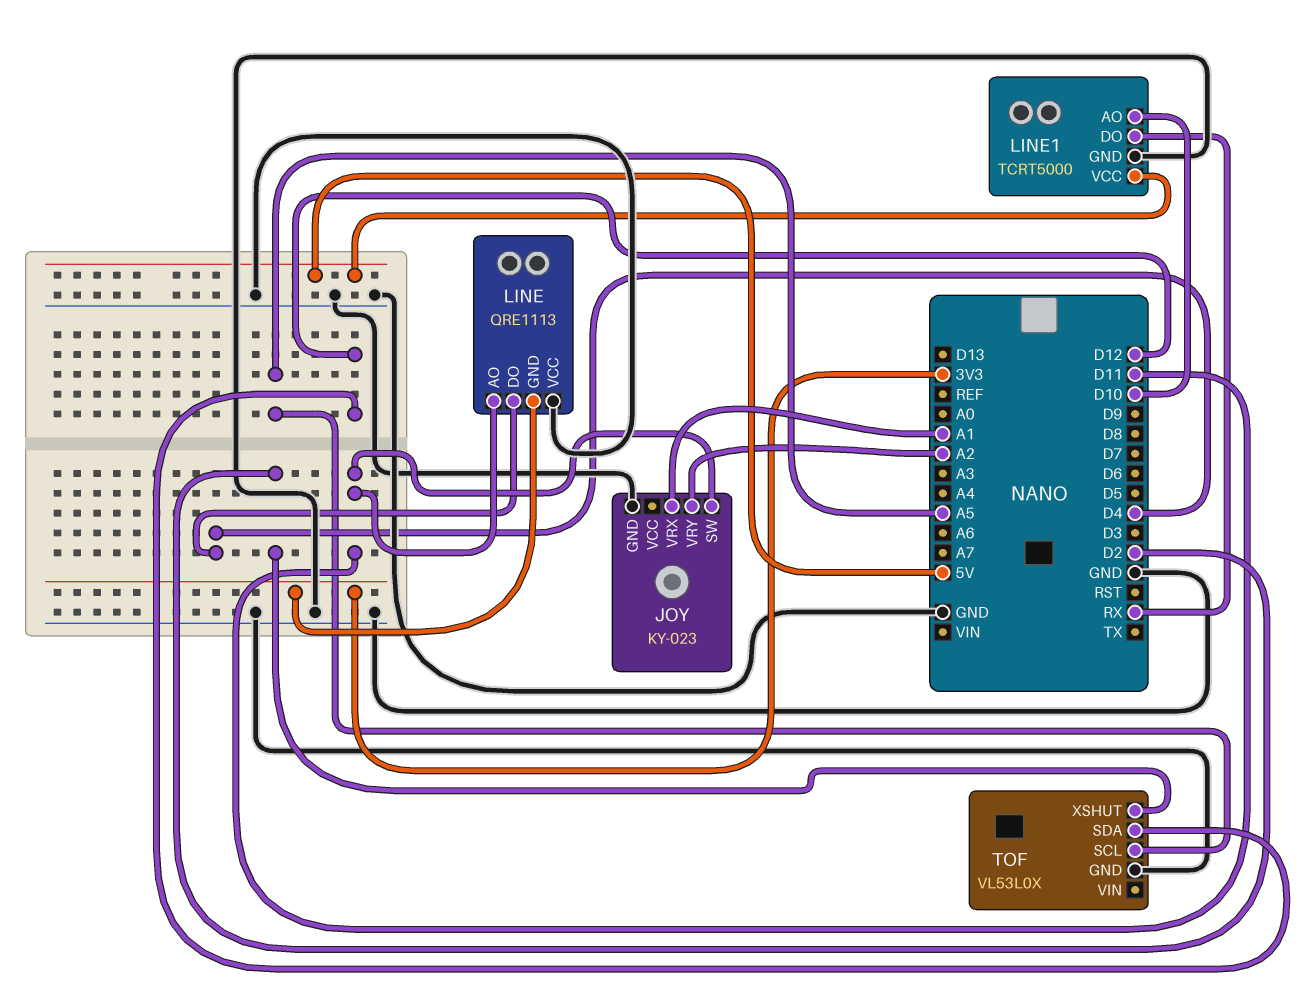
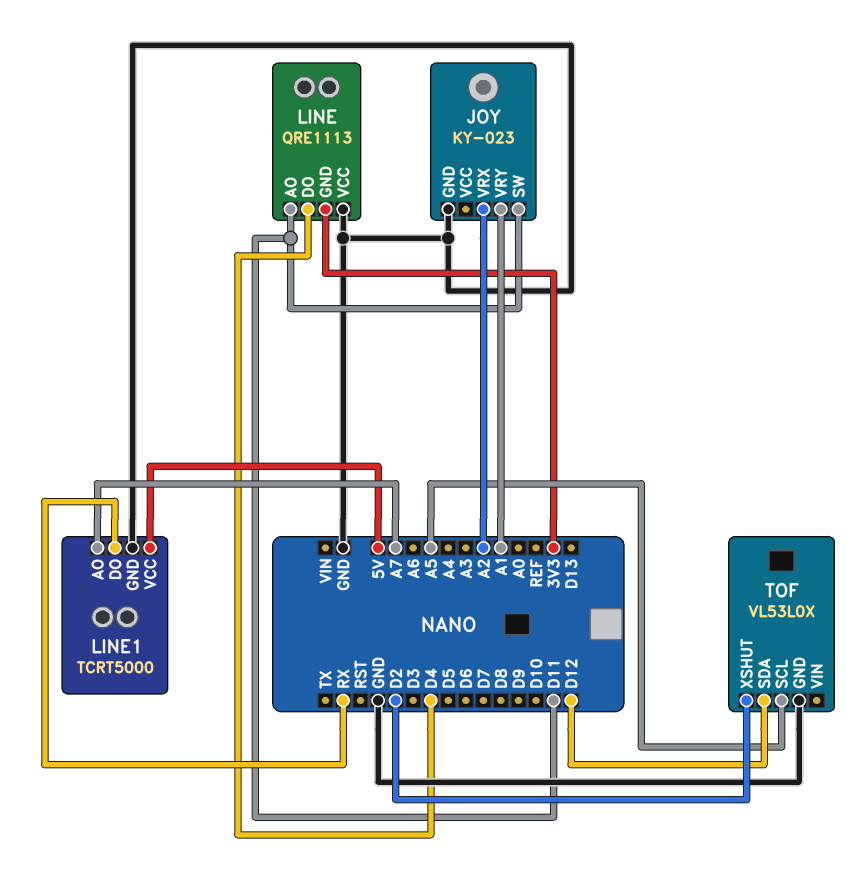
JOY pin VRX: A1 -> A2
JOY pin VRY: A2 -> A1
LINE1 pin AO: D10 -> A7

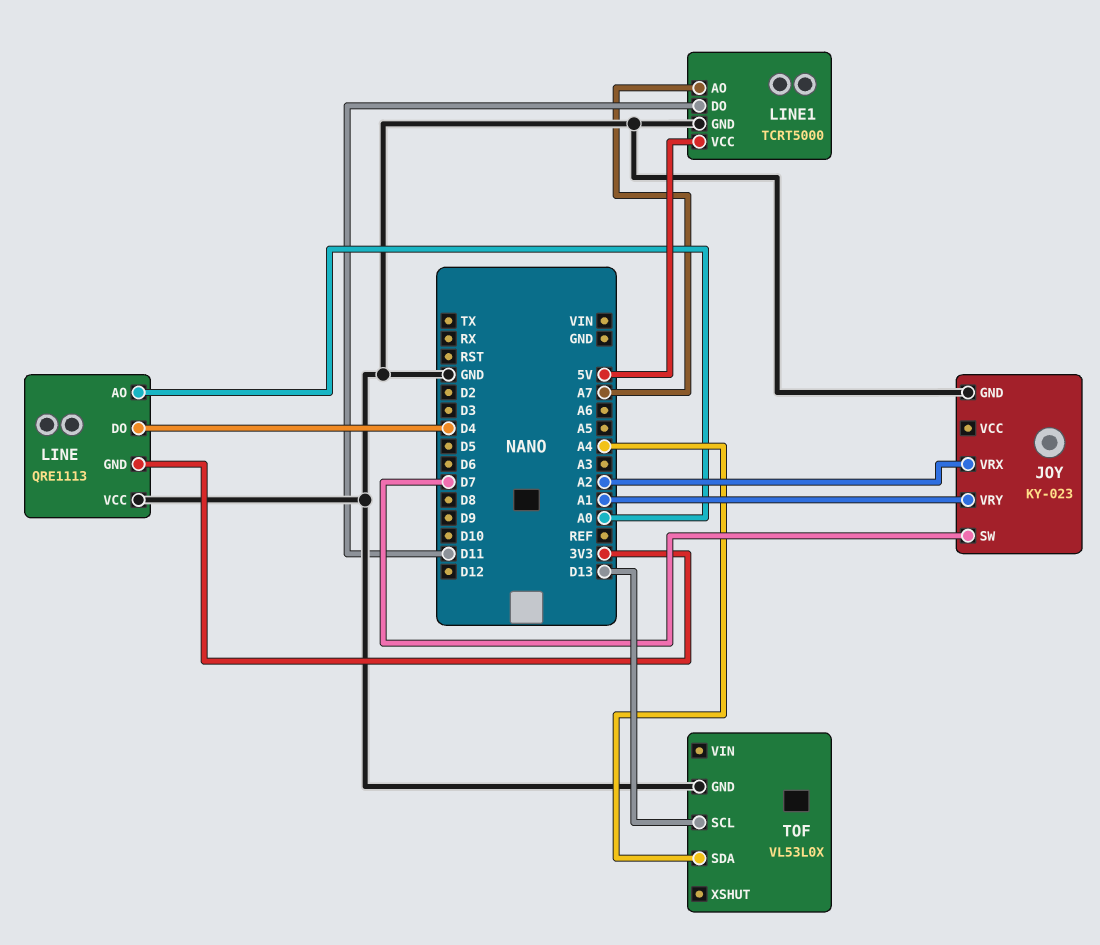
JOY pin SW: D11 -> D7
LINE pin AO: D11 -> A0
LINE1 pin DO: RX -> D11
TOF pin SCL: A5 -> D13
TOF pin SDA: D12 -> A4
TOF pin XSHUT: D2 -> none

